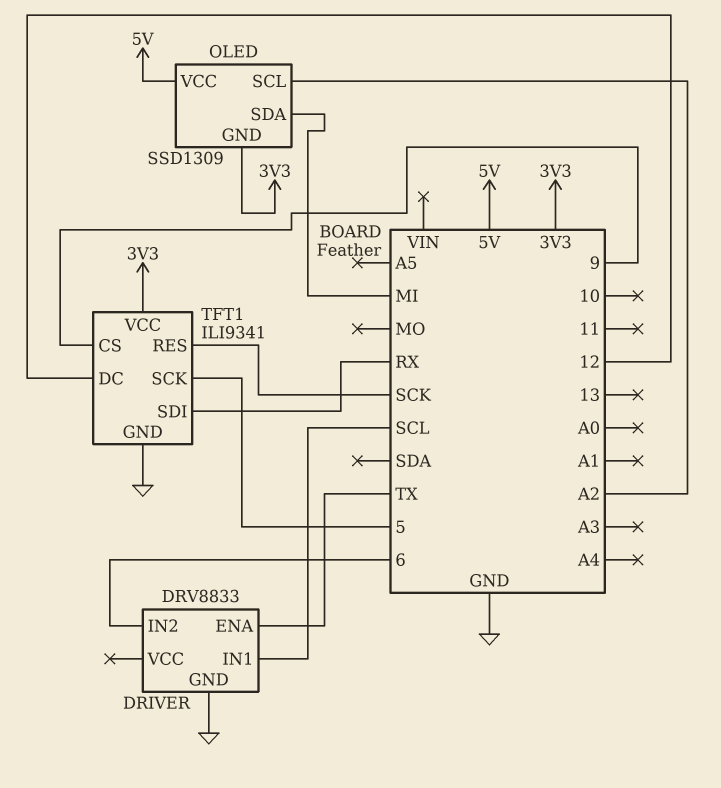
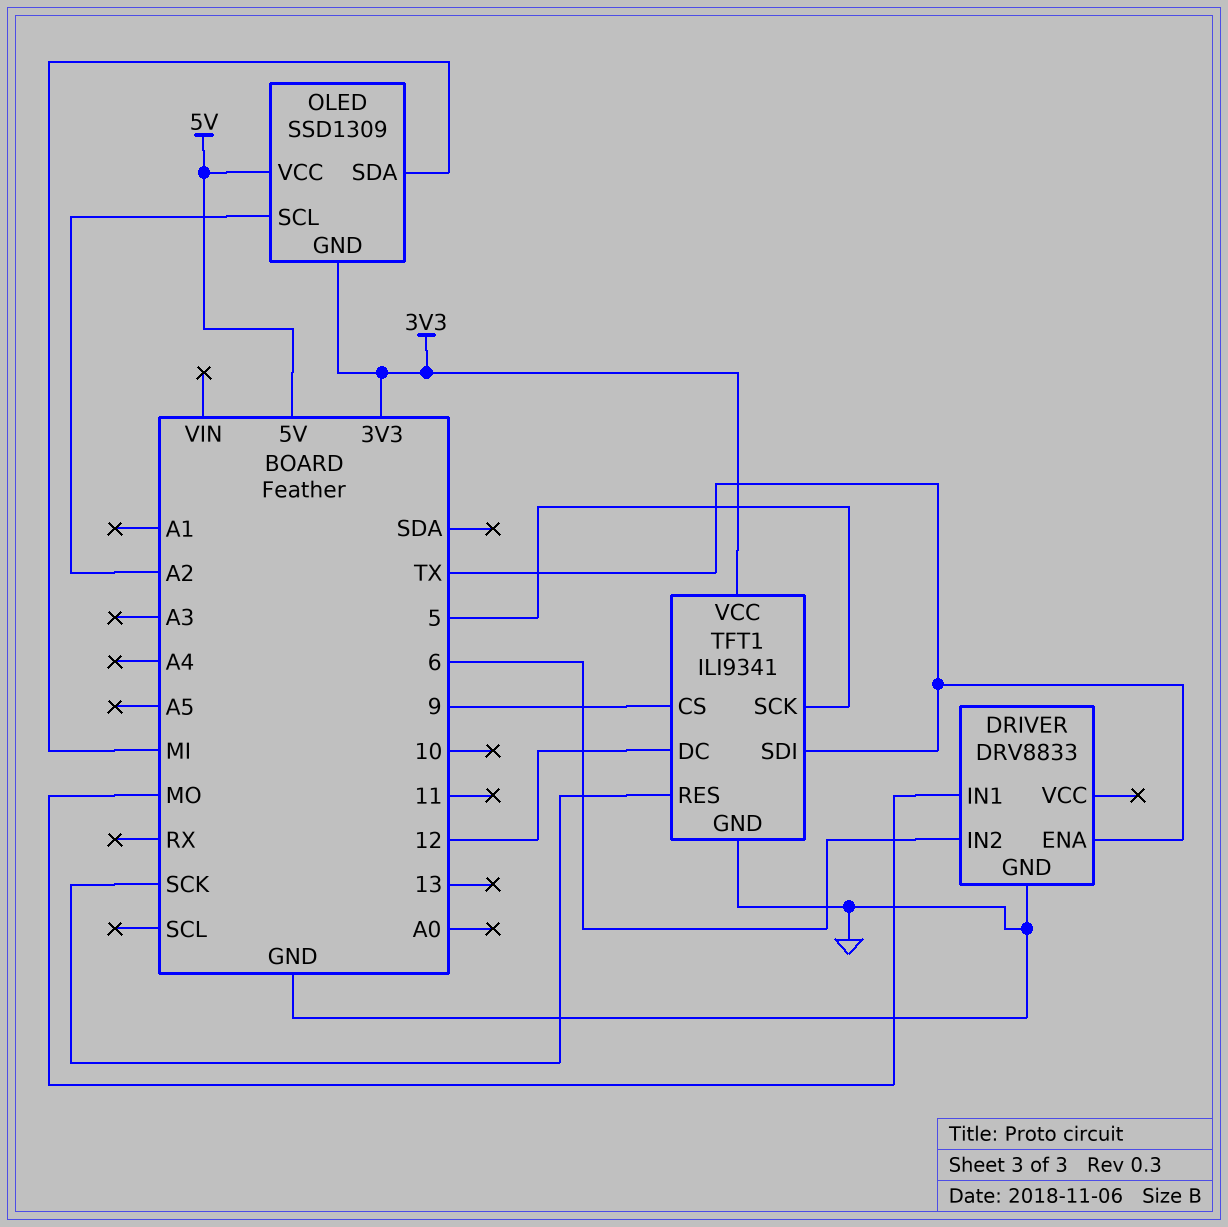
DRIVER pin IN1: SCL -> MO
TFT1 pin SDI: RX -> TX

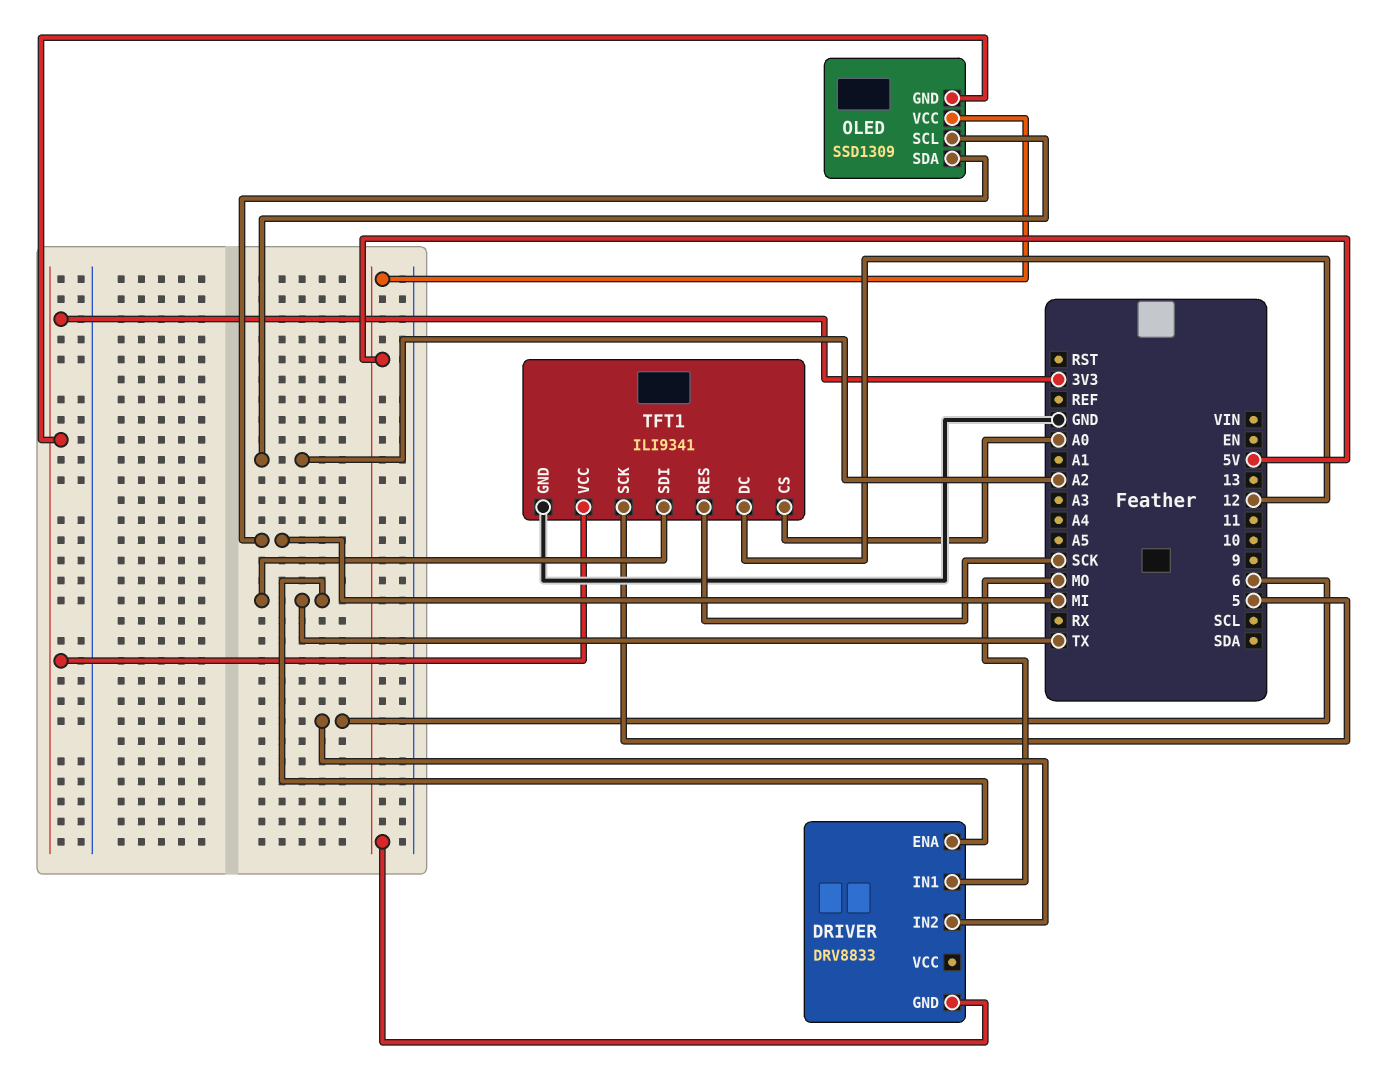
DRIVER pin GND: GND -> 5V
TFT1 pin CS: 9 -> A0

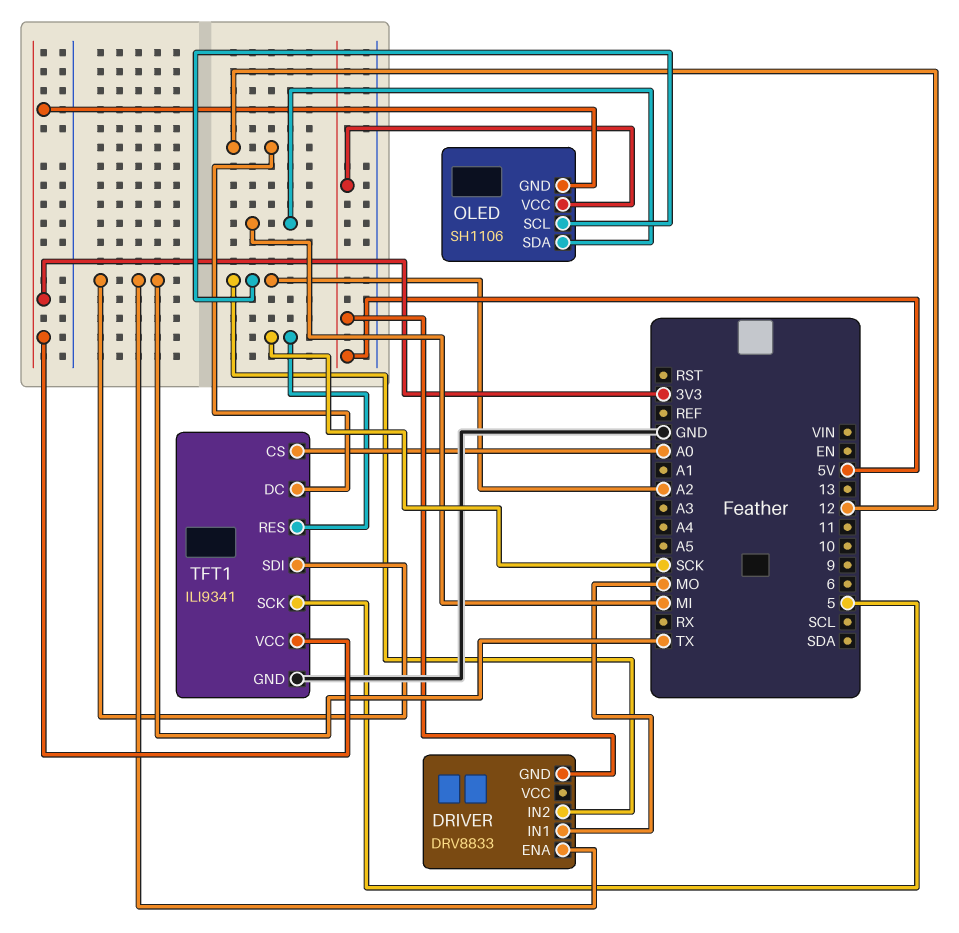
DRIVER pin IN2: 6 -> A2
OLED: SSD1309 -> SH1106

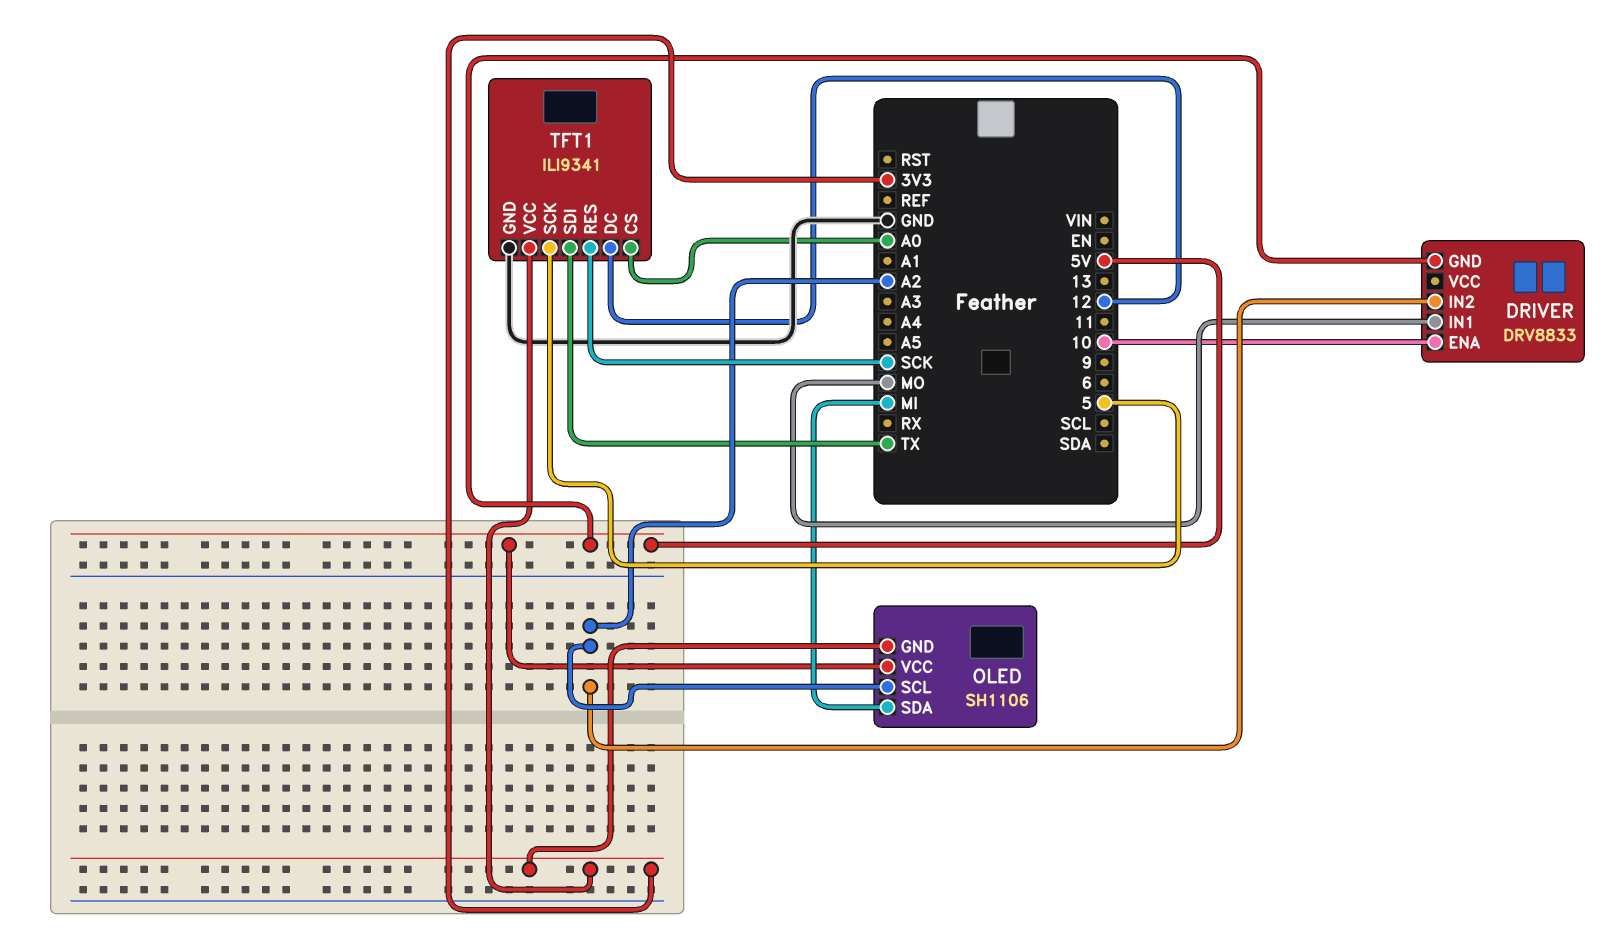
DRIVER pin ENA: TX -> 10

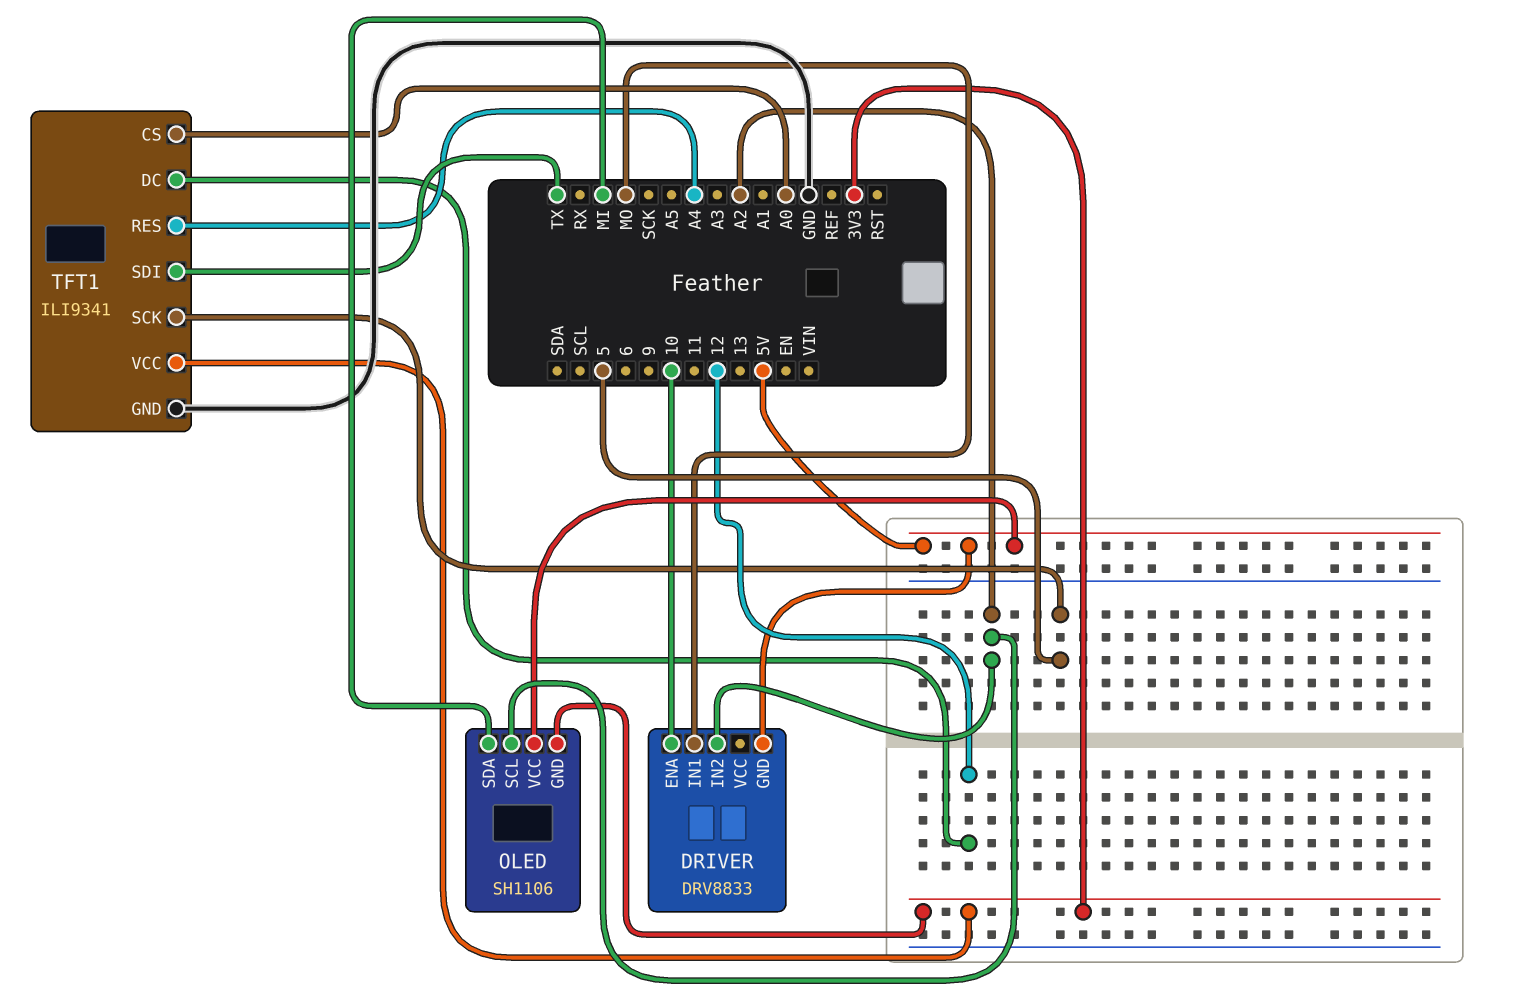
TFT1 pin RES: SCK -> A4

